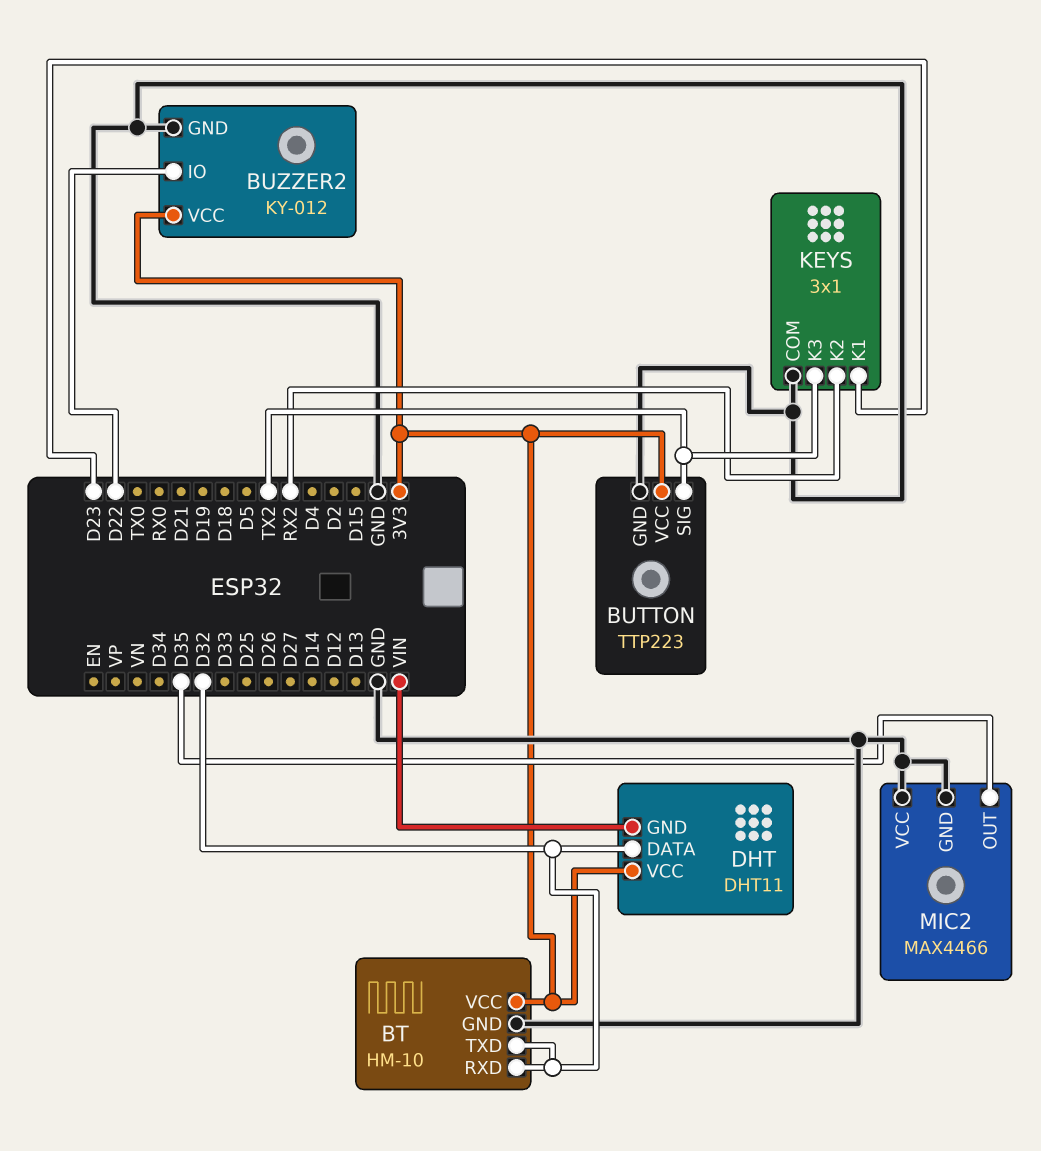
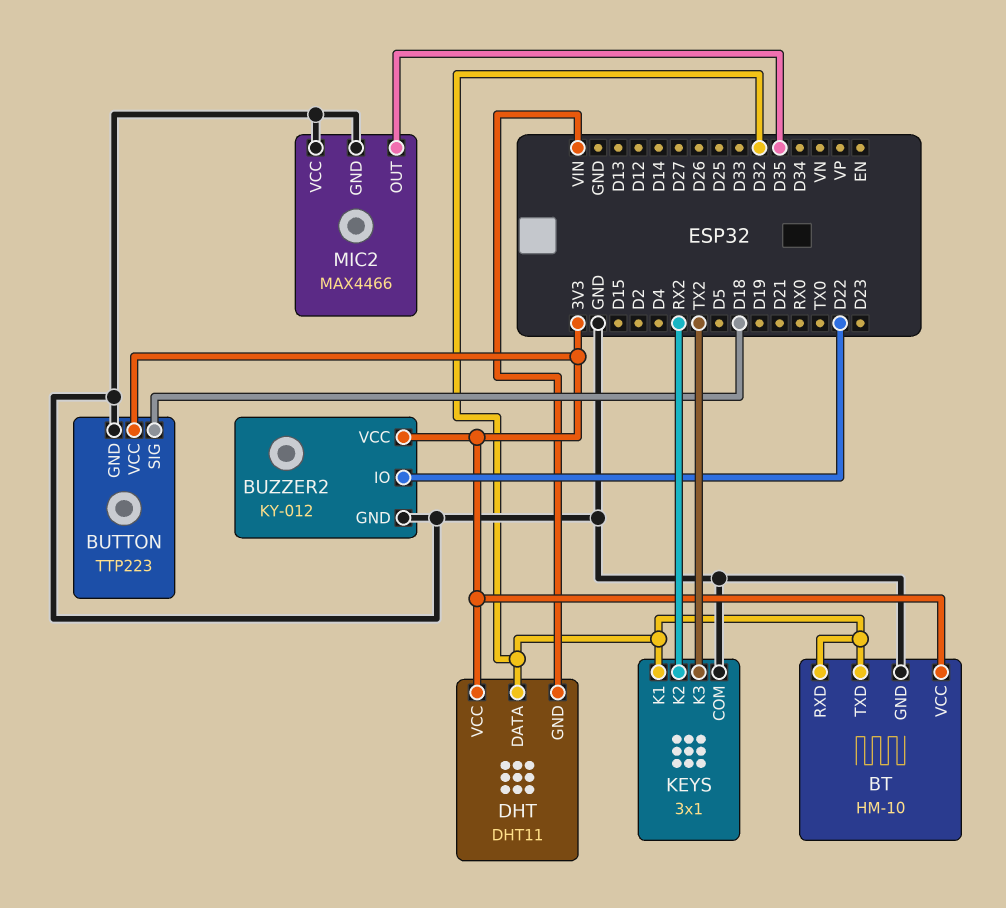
BUTTON pin SIG: TX2 -> D18
KEYS pin K1: D23 -> D32

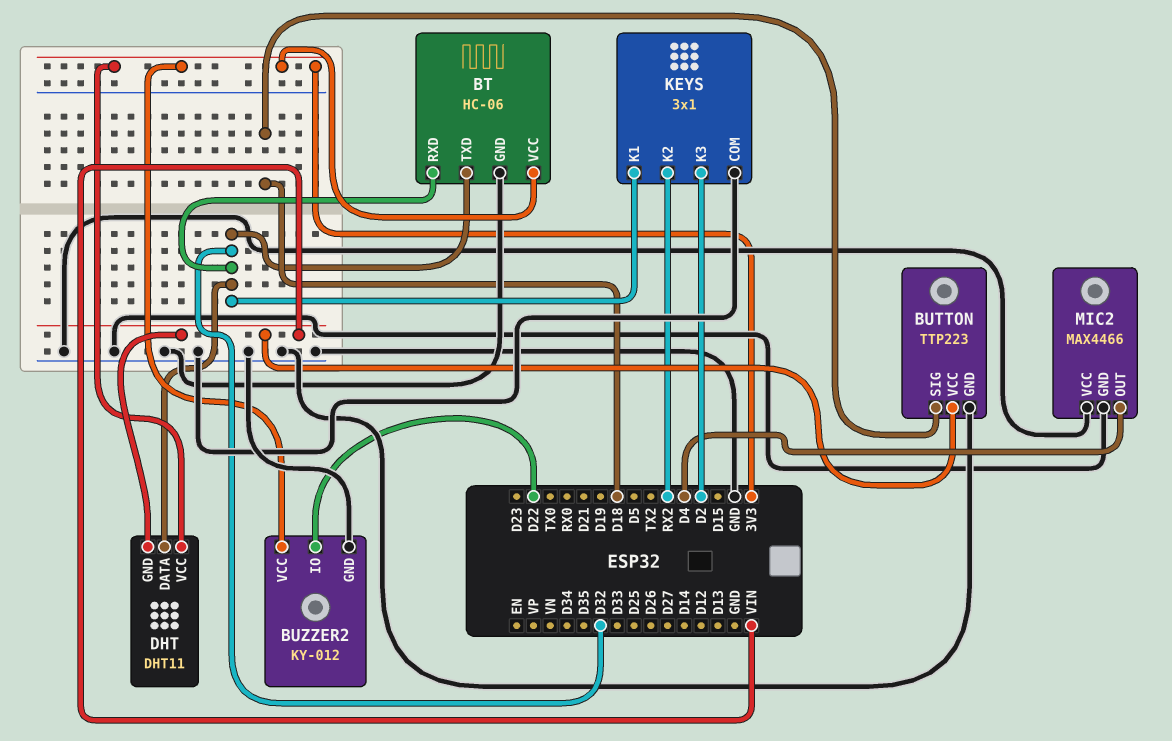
BT: HM-10 -> HC-06
BUTTON pin VCC: 3V3 -> VIN
KEYS pin K3: TX2 -> D2
MIC2 pin OUT: D35 -> D4

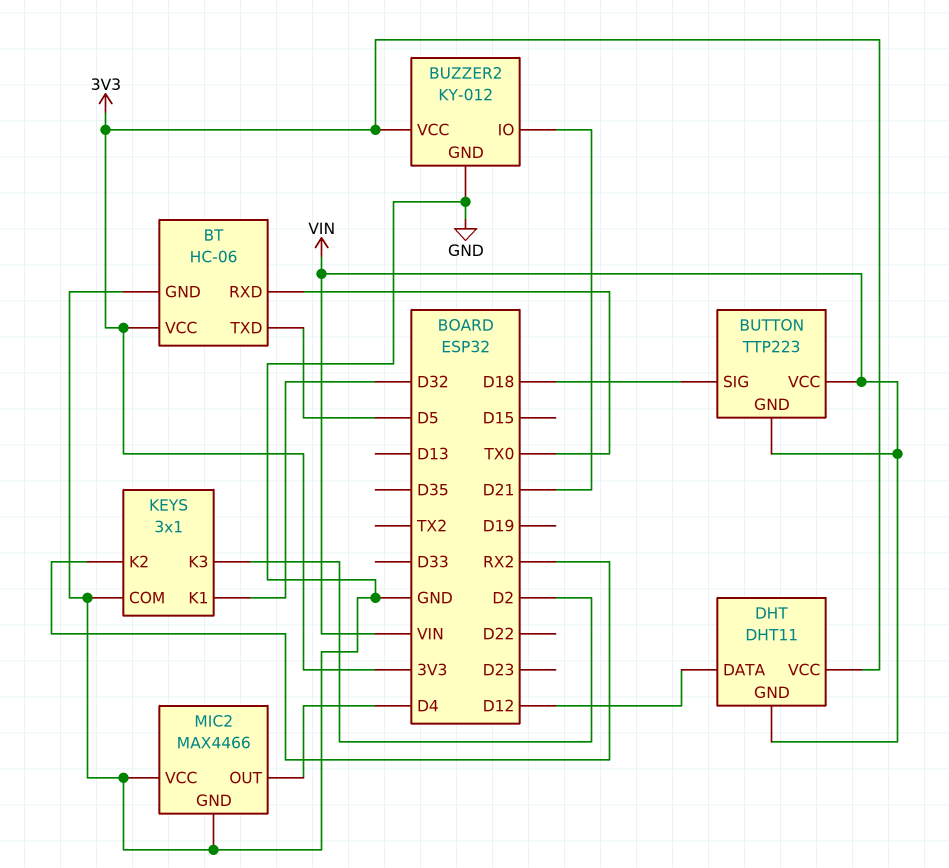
BT pin RXD: D32 -> TX0
BT pin TXD: D32 -> D5
BUTTON pin GND: GND -> VIN
BUZZER2 pin IO: D22 -> D21
DHT pin DATA: D32 -> D12

